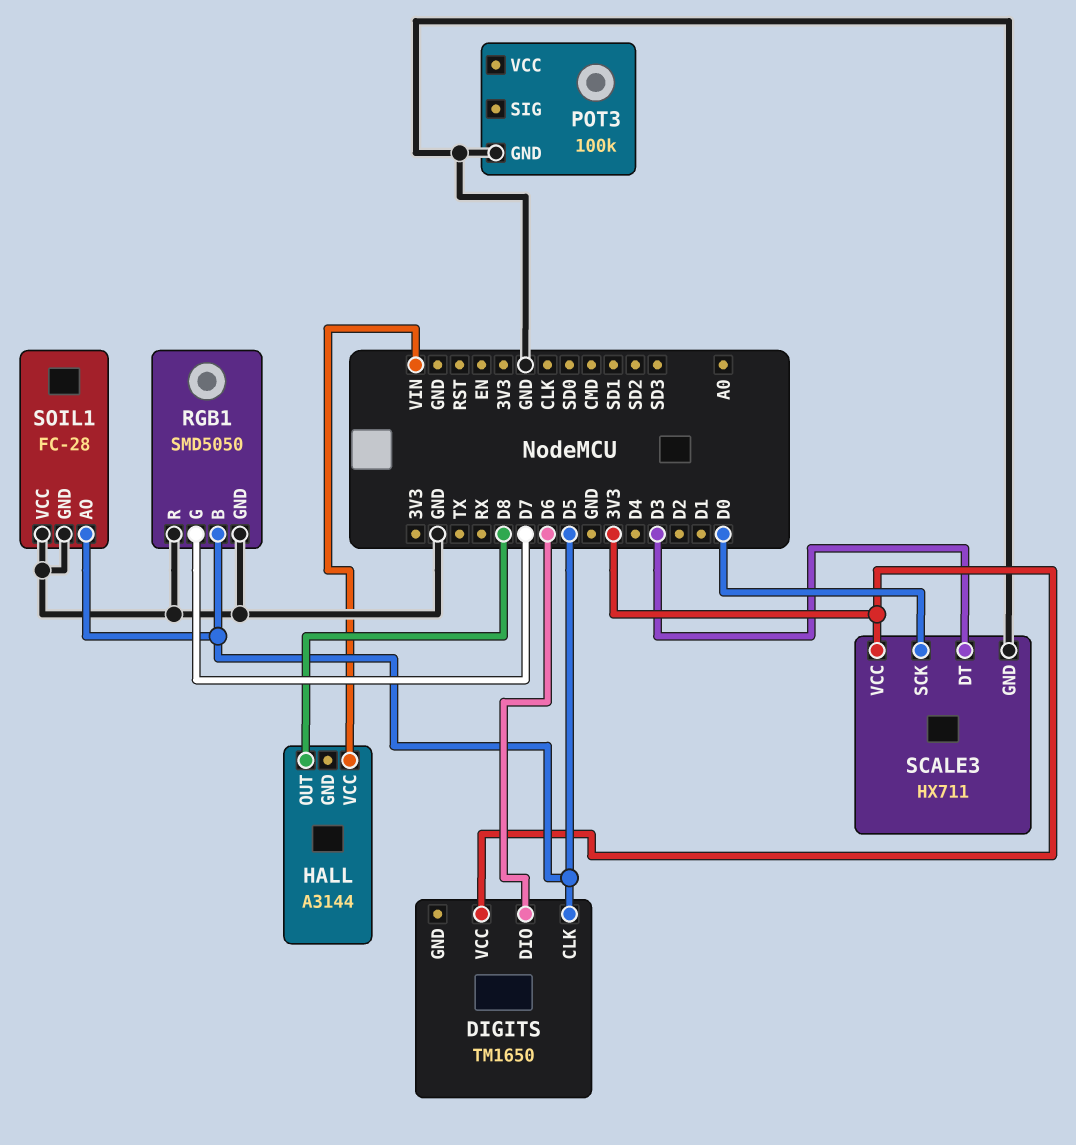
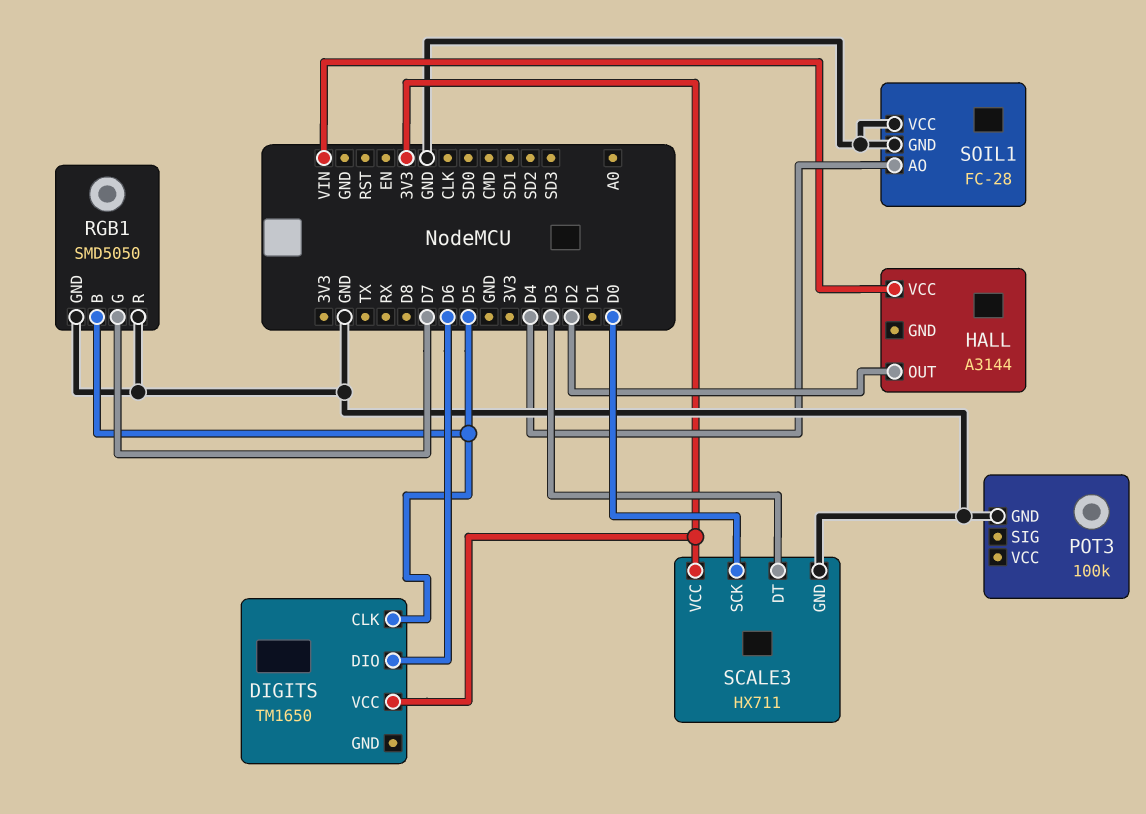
HALL pin OUT: D8 -> D2
SOIL1 pin AO: D5 -> D4

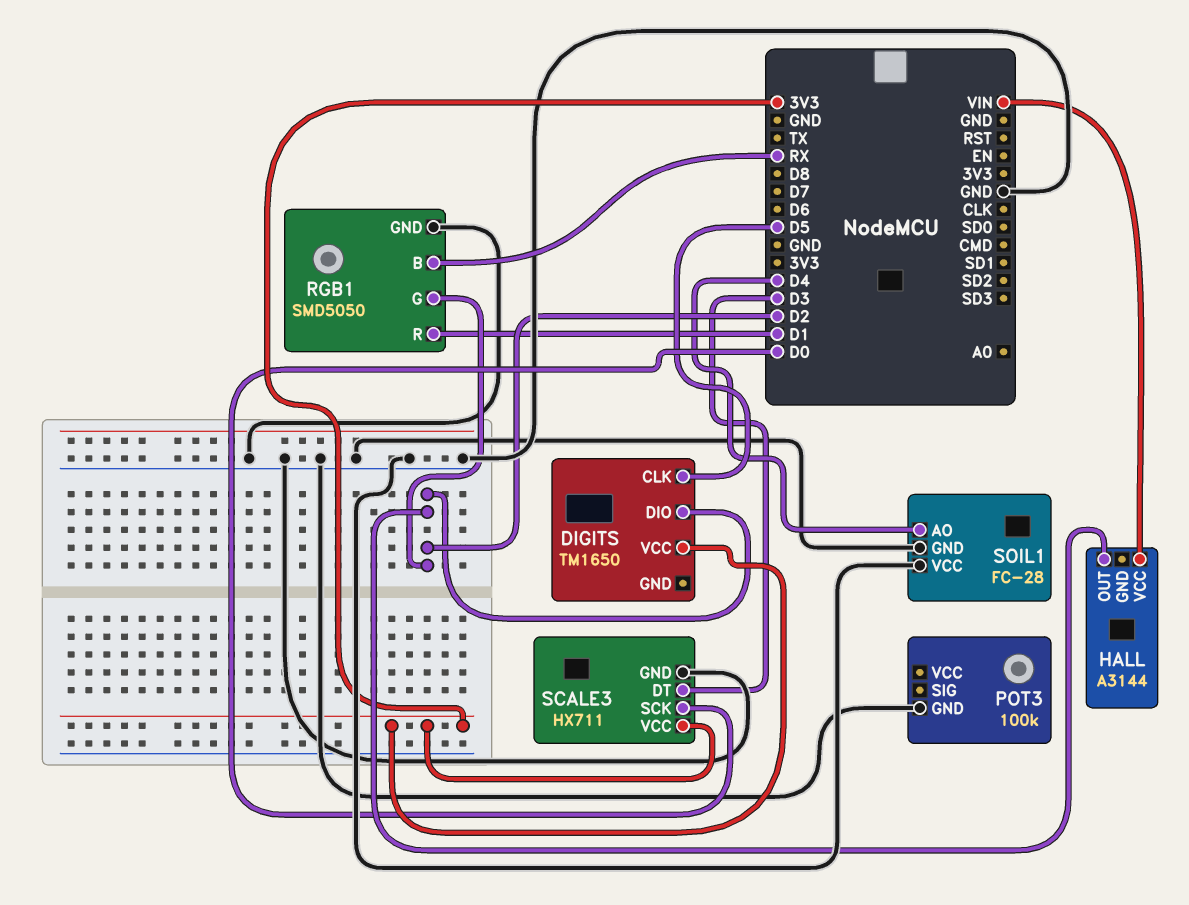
DIGITS pin DIO: D6 -> D2
RGB1 pin B: D5 -> RX
RGB1 pin G: D7 -> D2
RGB1 pin R: GND -> D1

